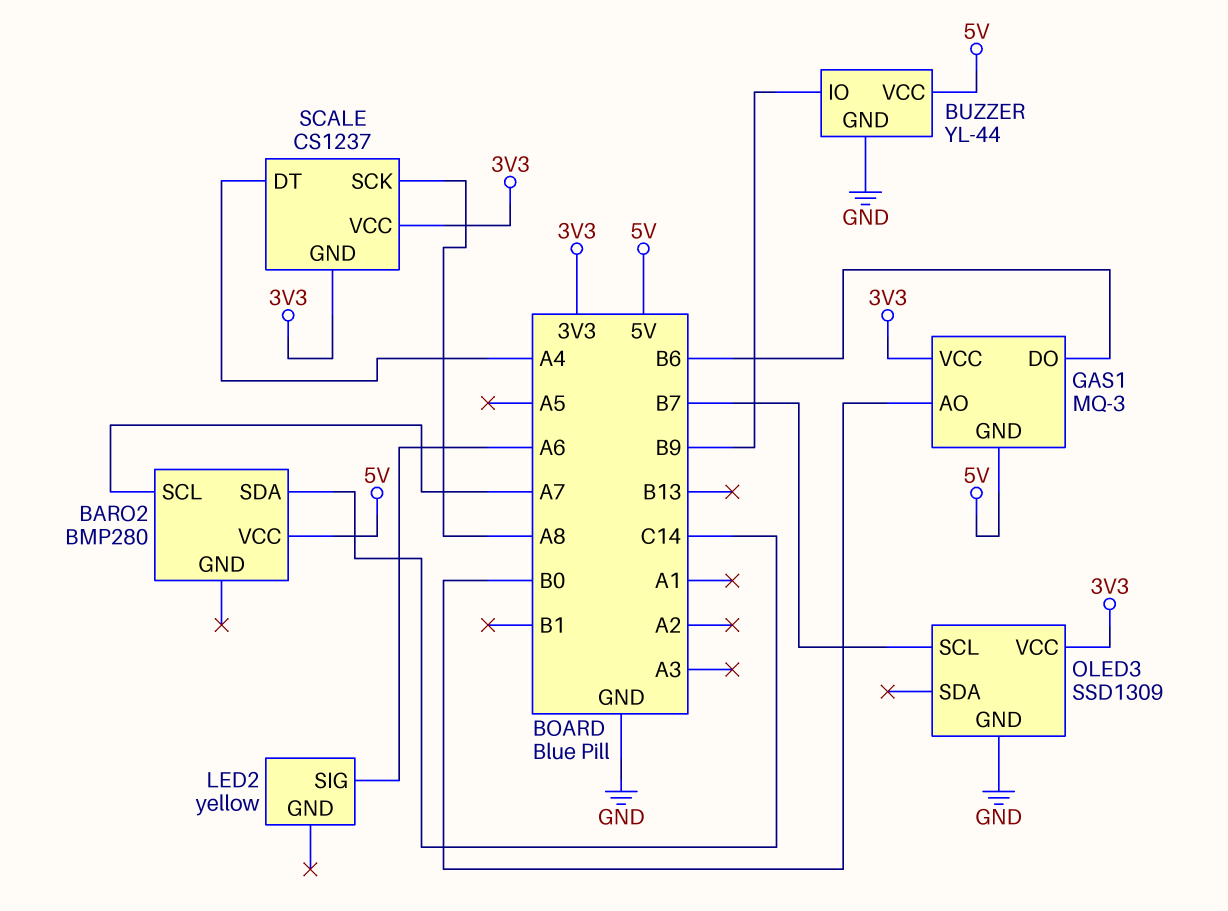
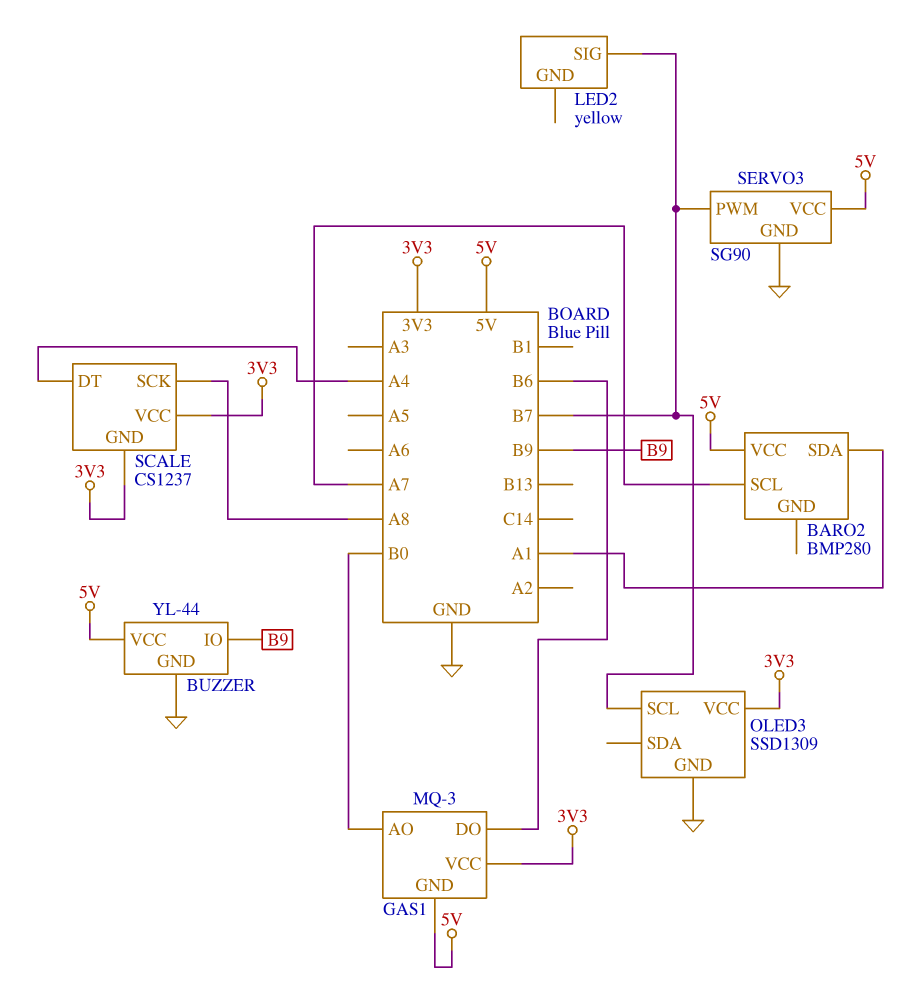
BARO2 pin SDA: C14 -> A1
LED2 pin SIG: A6 -> B7
SERVO3: none -> SG90
SERVO3 pin GND: none -> GND
SERVO3 pin PWM: none -> B7
SERVO3 pin VCC: none -> 5V

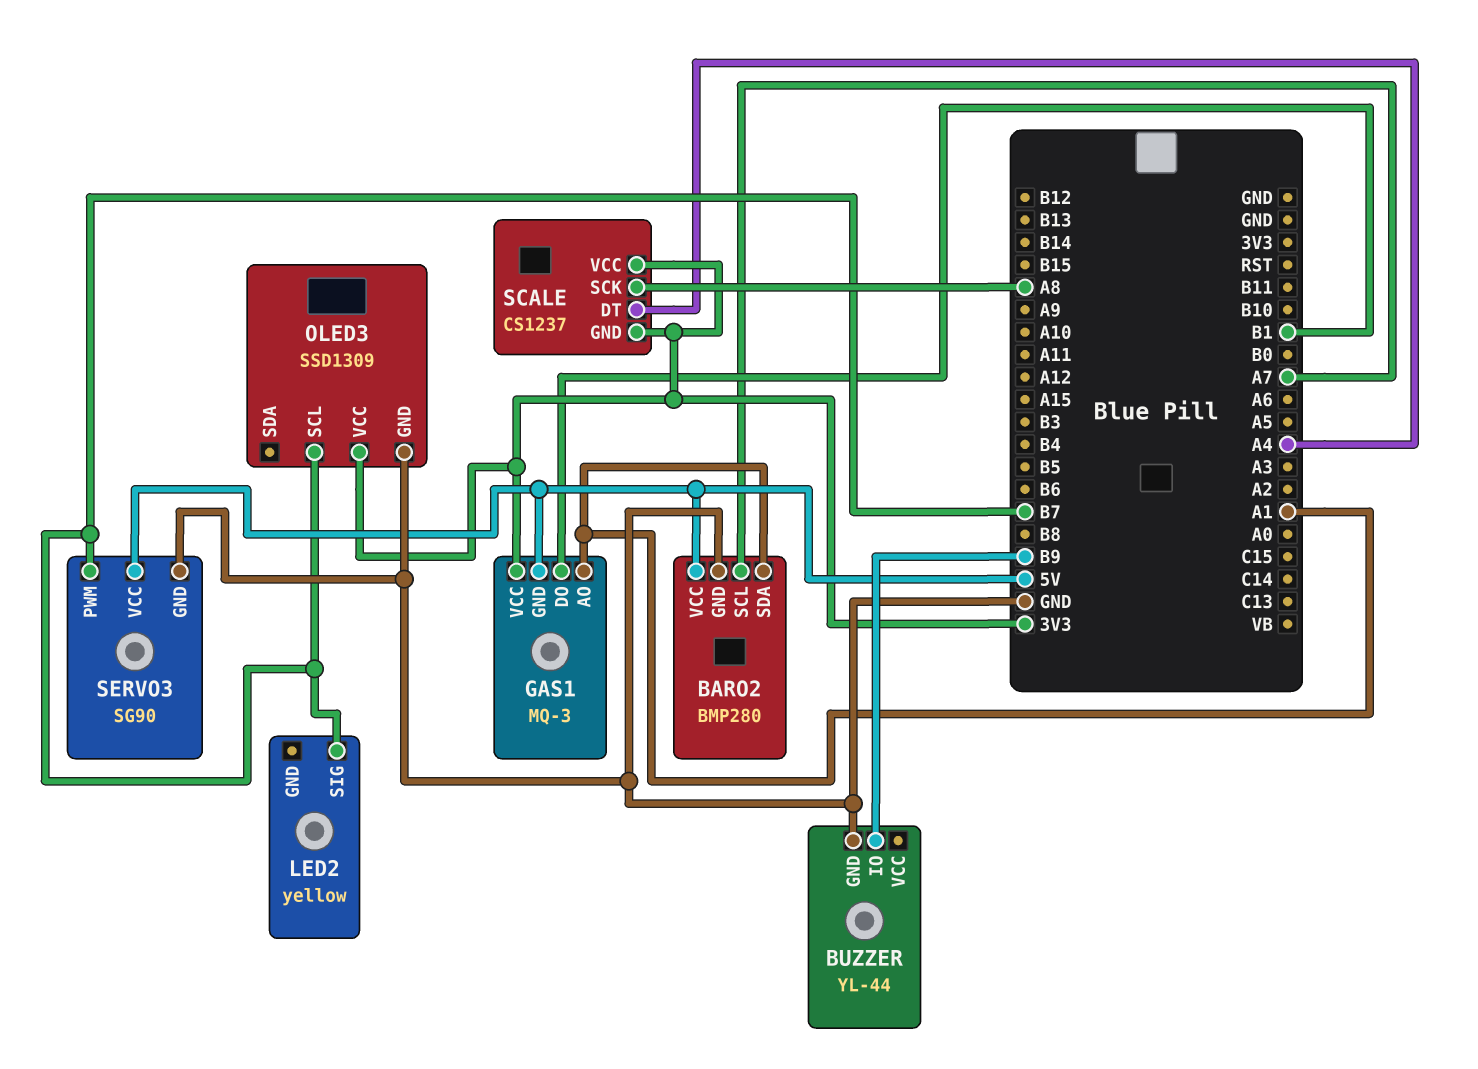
BARO2 pin GND: none -> GND
BUZZER pin VCC: 5V -> none
GAS1 pin AO: B0 -> A1
GAS1 pin DO: B6 -> B1

